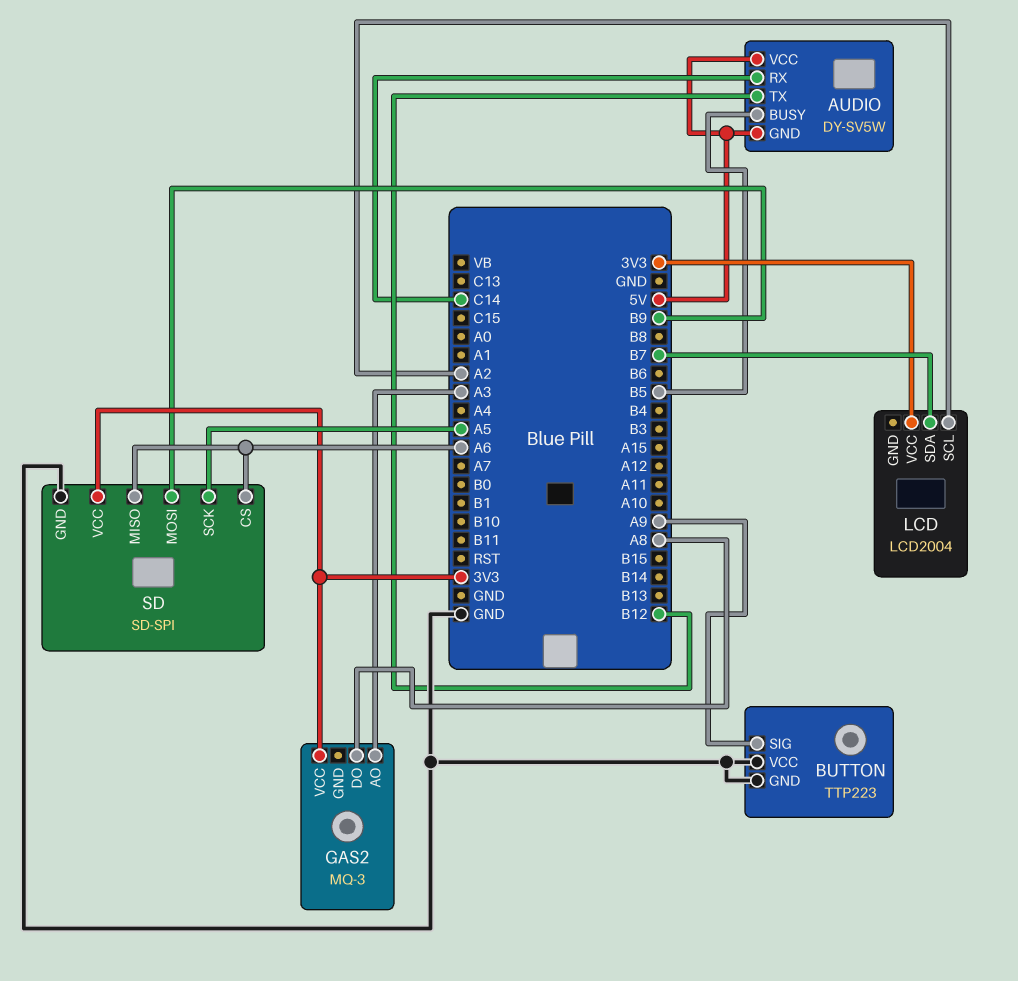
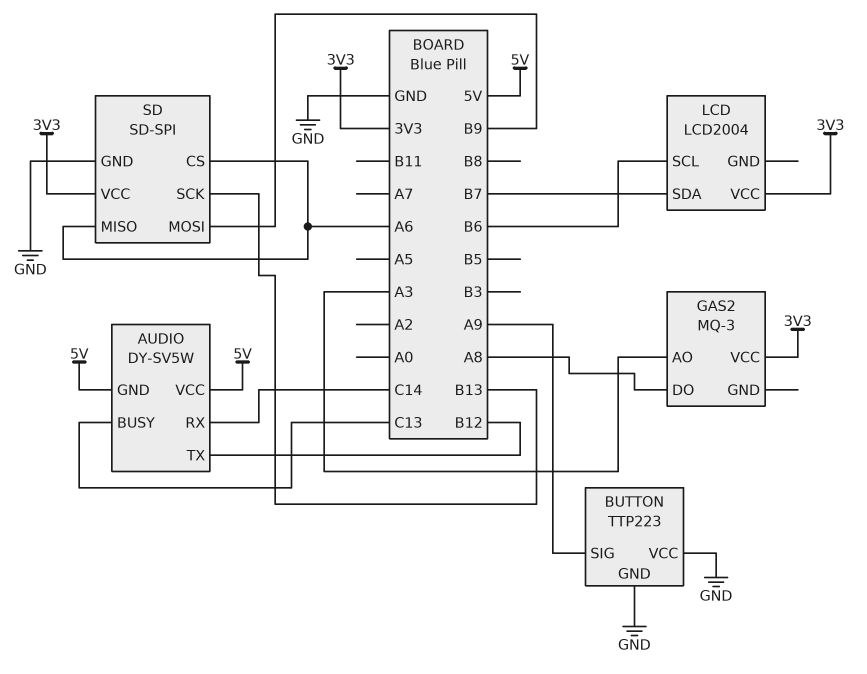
AUDIO pin BUSY: B5 -> C13
LCD pin SCL: A2 -> B6
SD pin SCK: A5 -> B13

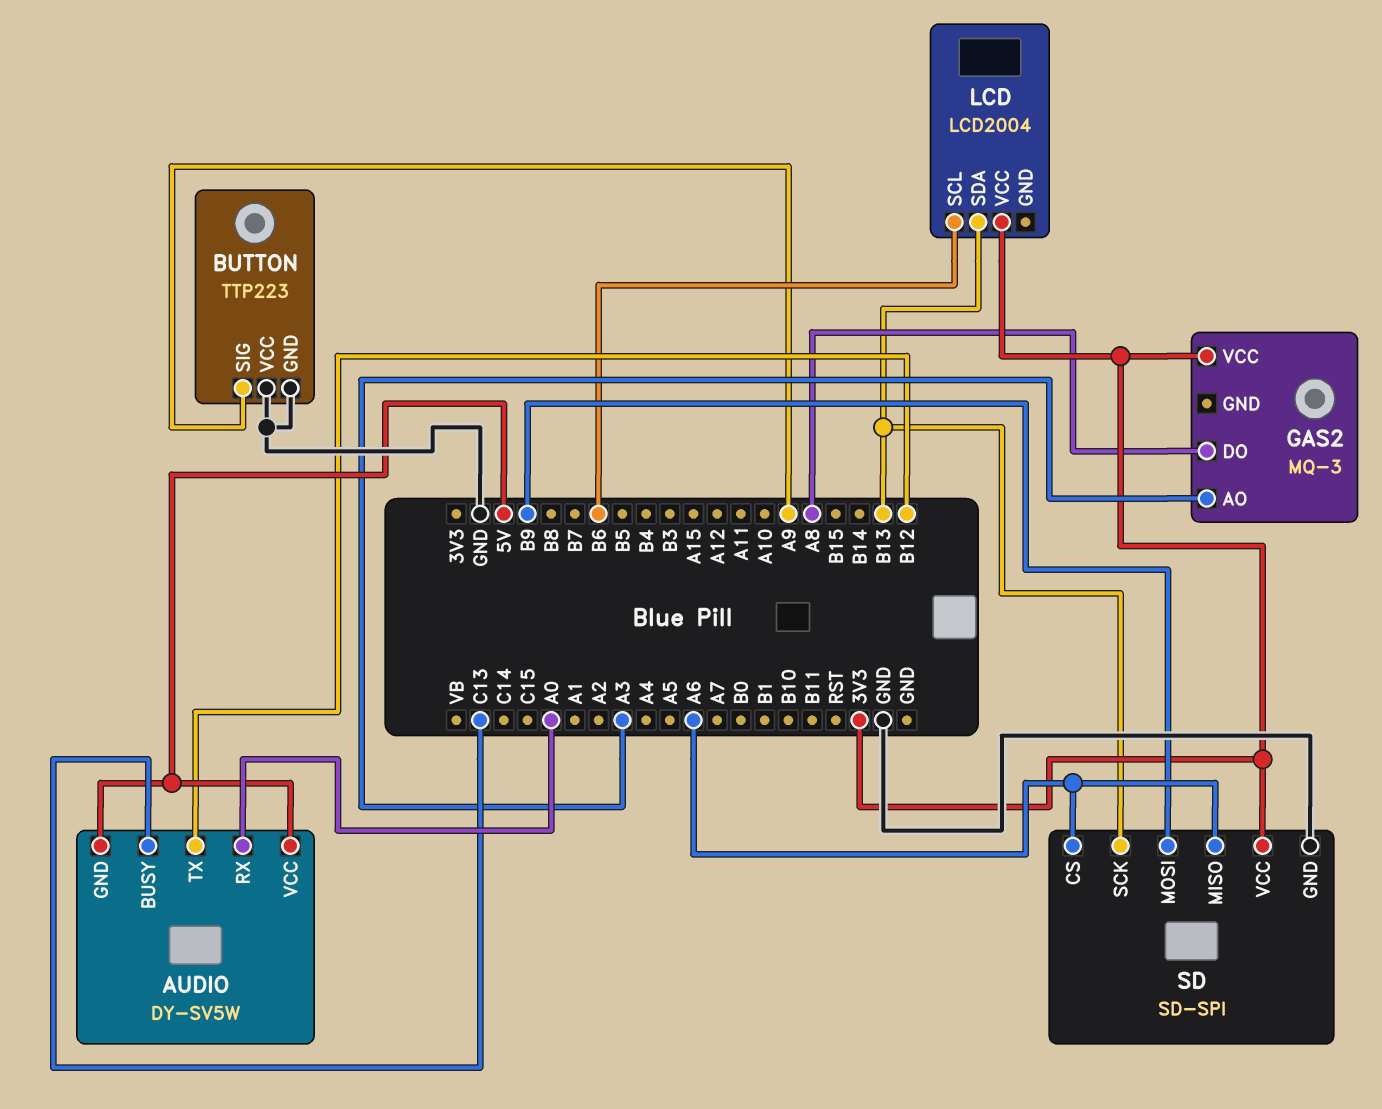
AUDIO pin RX: C14 -> A0
LCD pin SDA: B7 -> B13

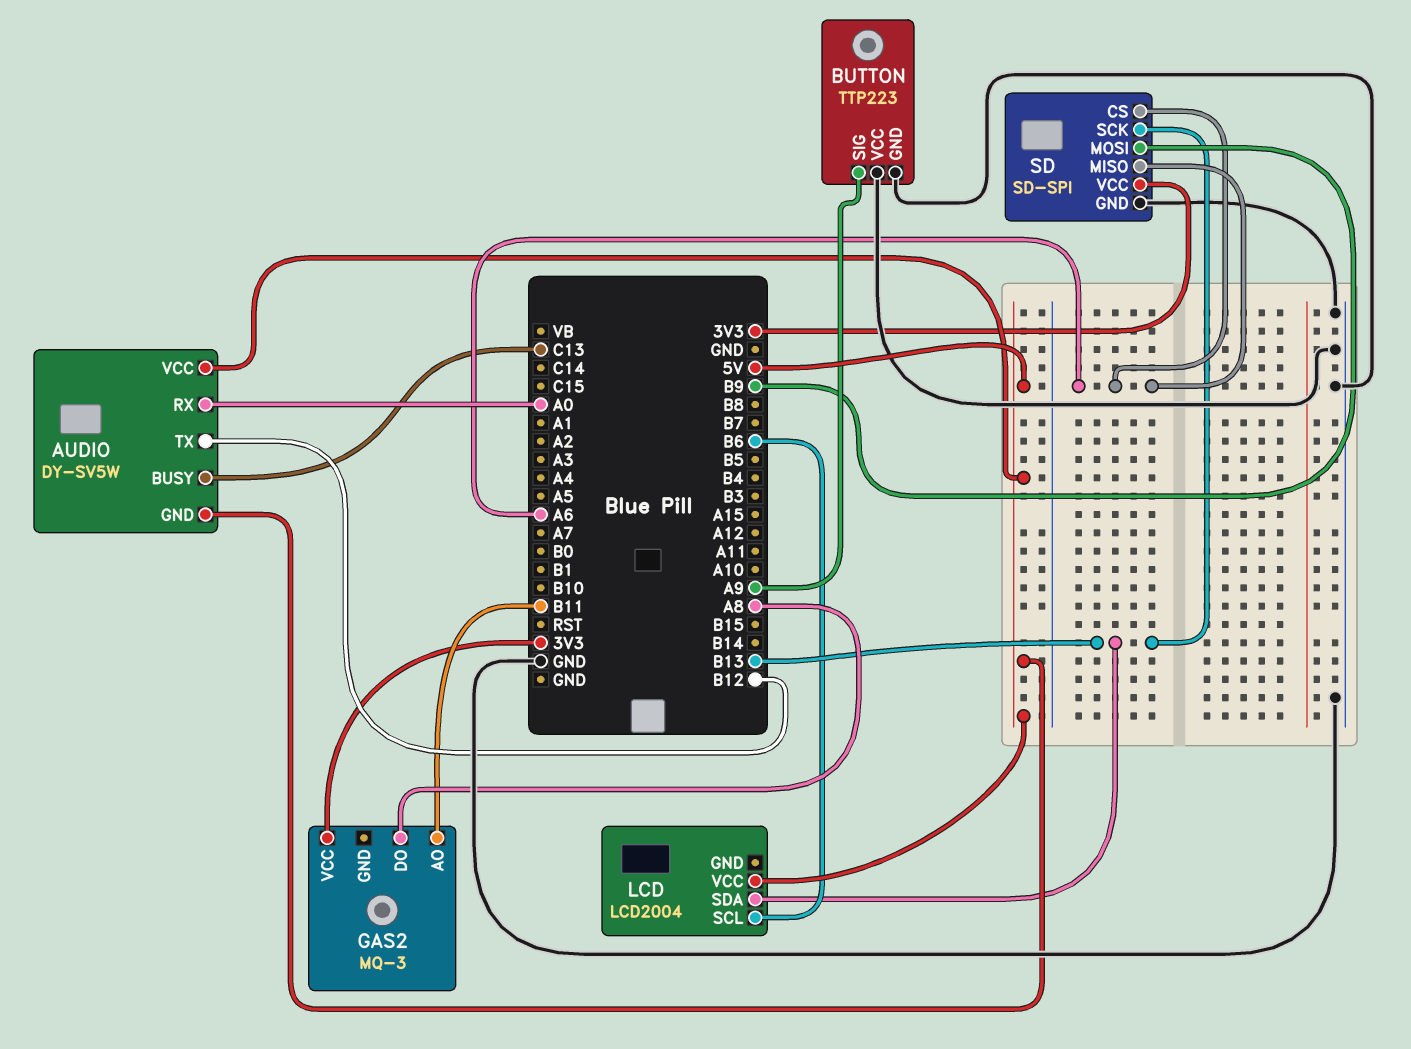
GAS2 pin AO: A3 -> B11
LCD pin VCC: 3V3 -> 5V

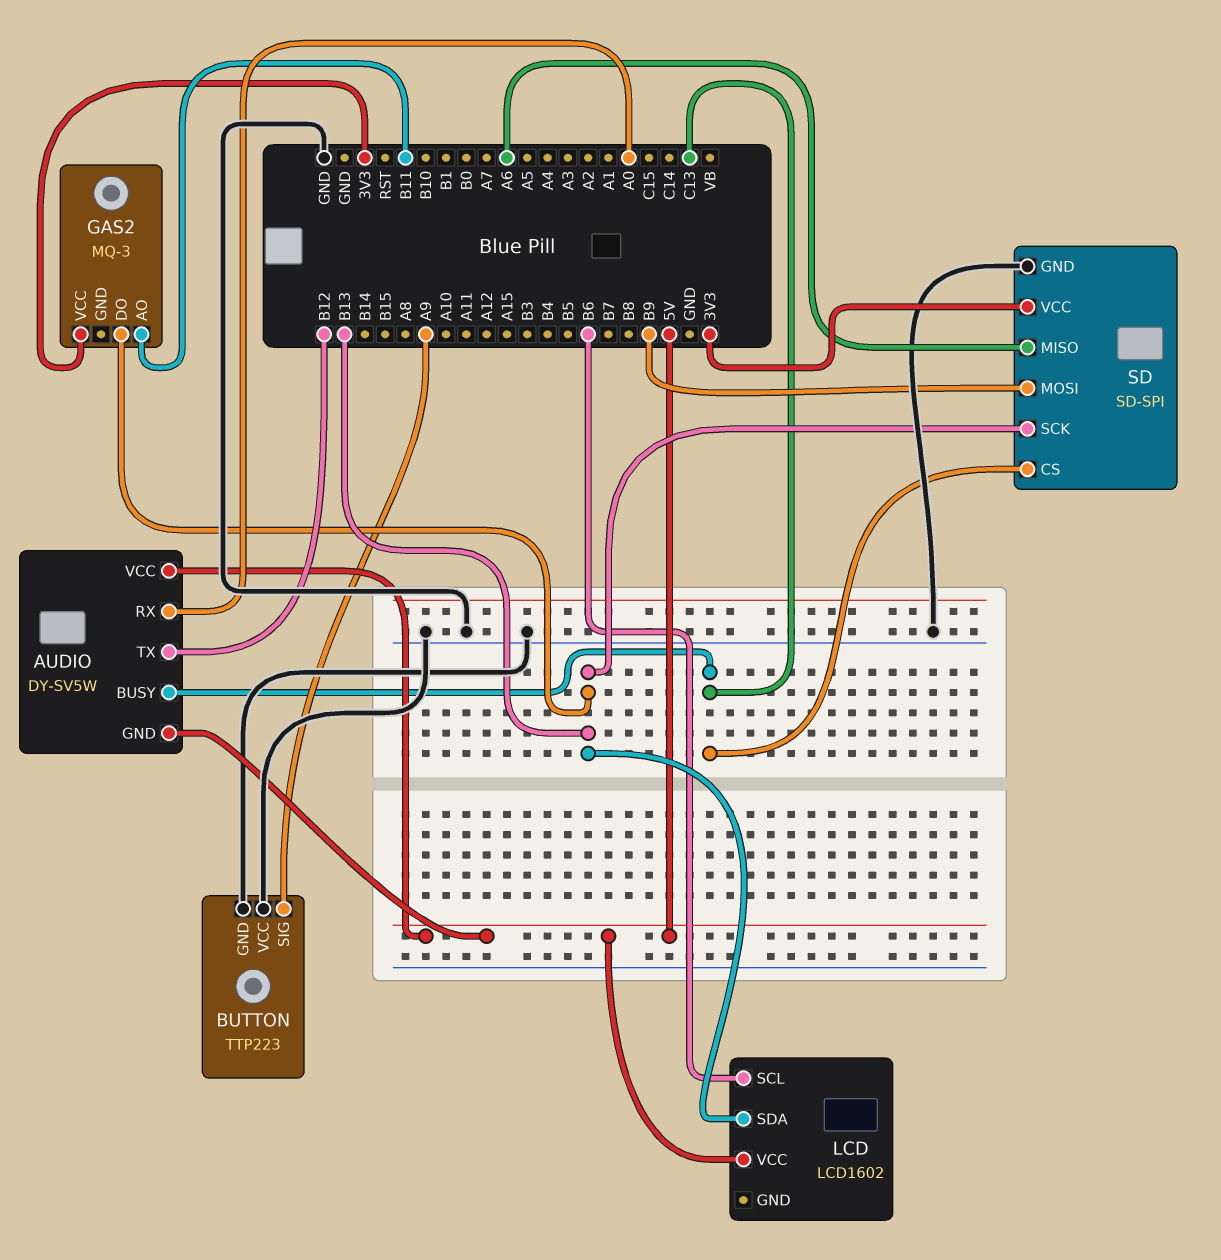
GAS2 pin DO: A8 -> B13
LCD: LCD2004 -> LCD1602
SD pin CS: A6 -> C13

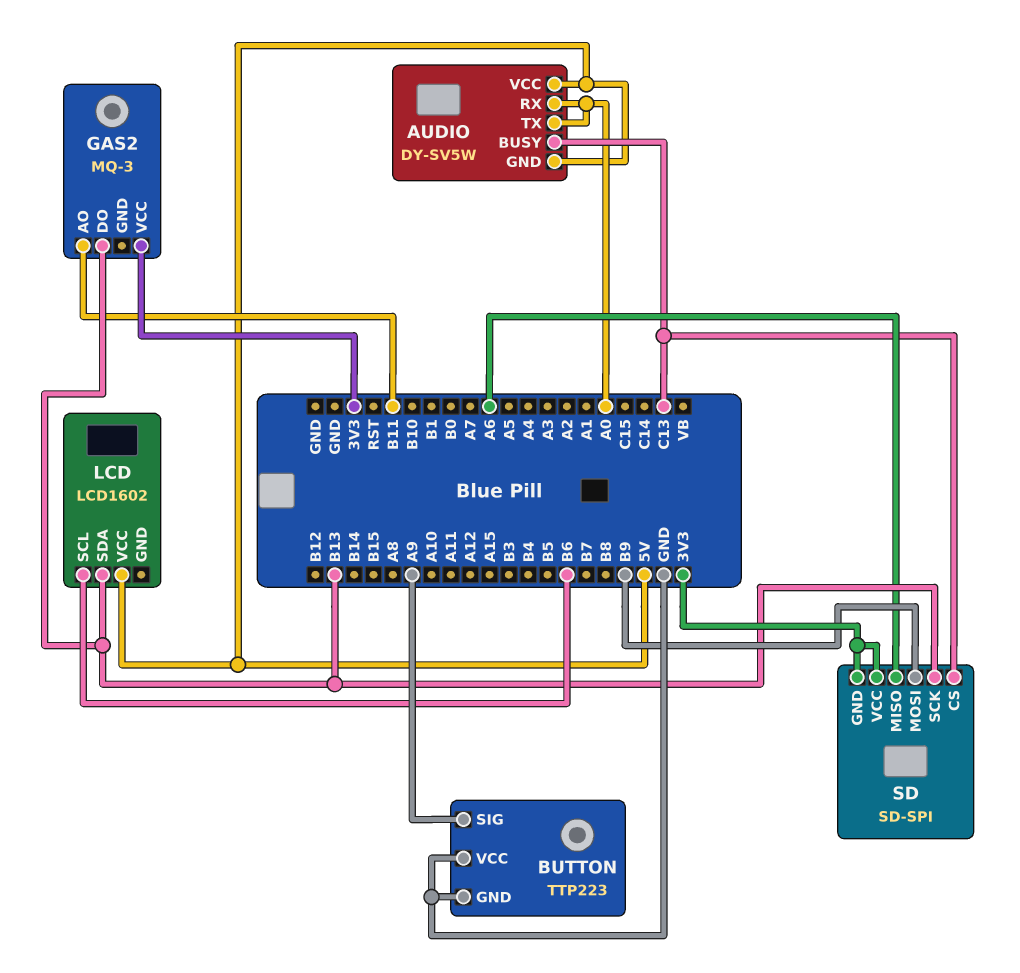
AUDIO pin TX: B12 -> A0
SD pin GND: GND -> 3V3

